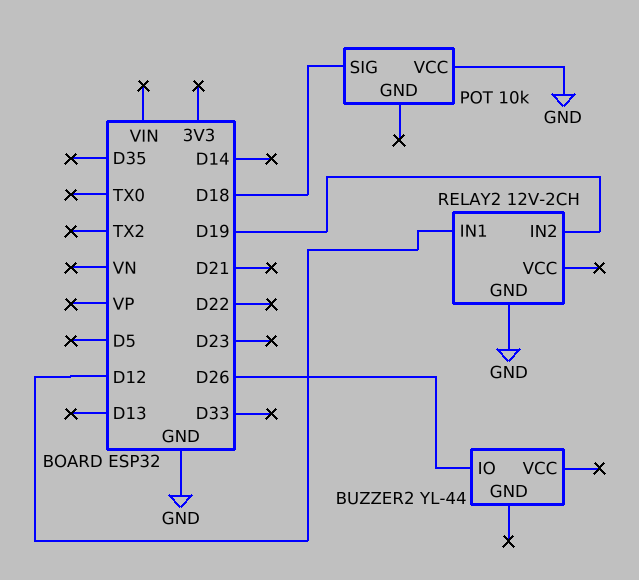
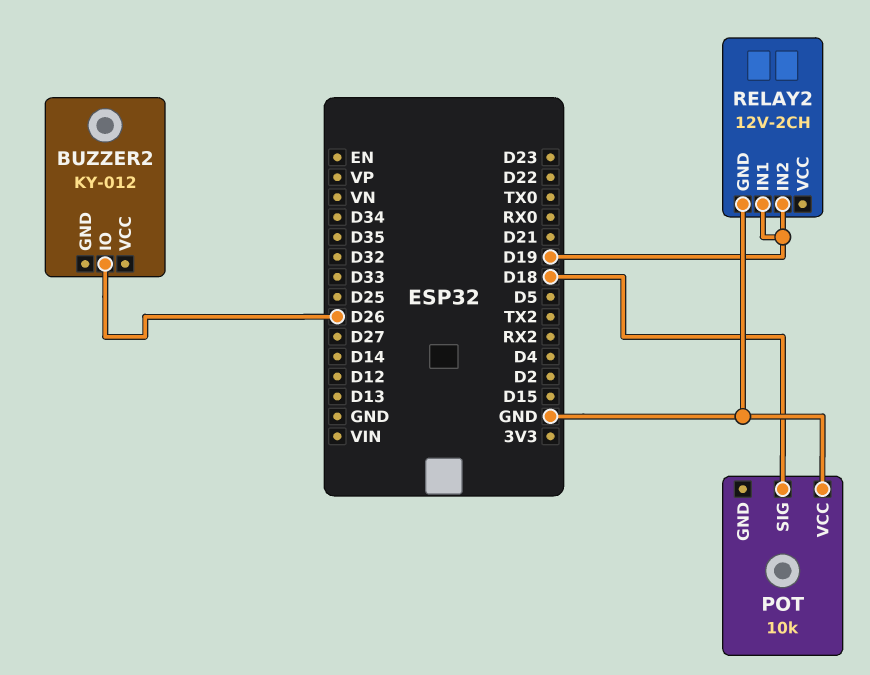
BUZZER2: YL-44 -> KY-012
RELAY2 pin IN1: D12 -> D19

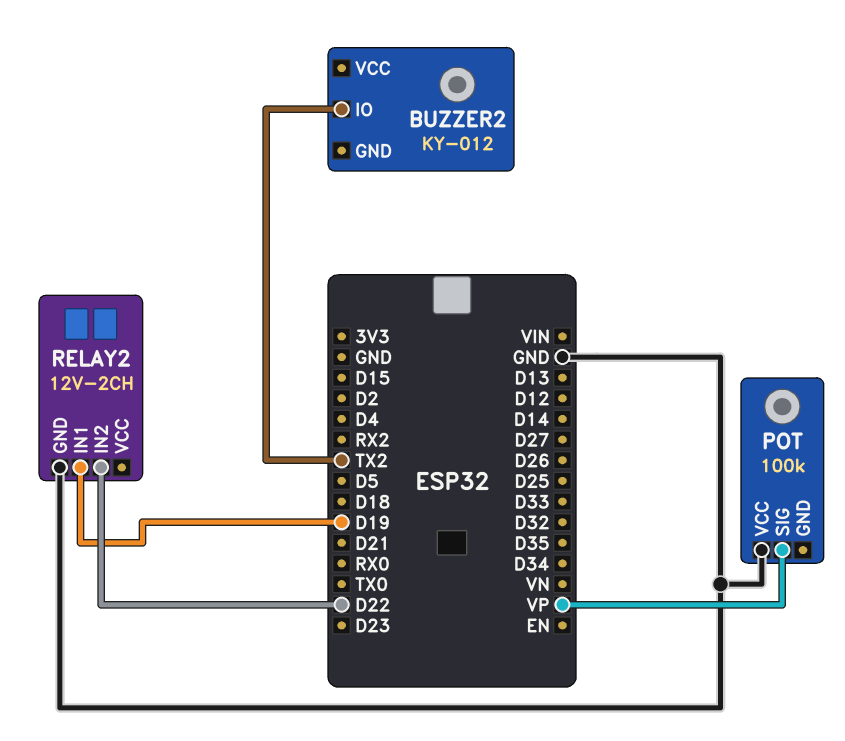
BUZZER2 pin IO: D26 -> TX2
POT: 10k -> 100k
POT pin SIG: D18 -> VP
RELAY2 pin IN2: D19 -> D22

